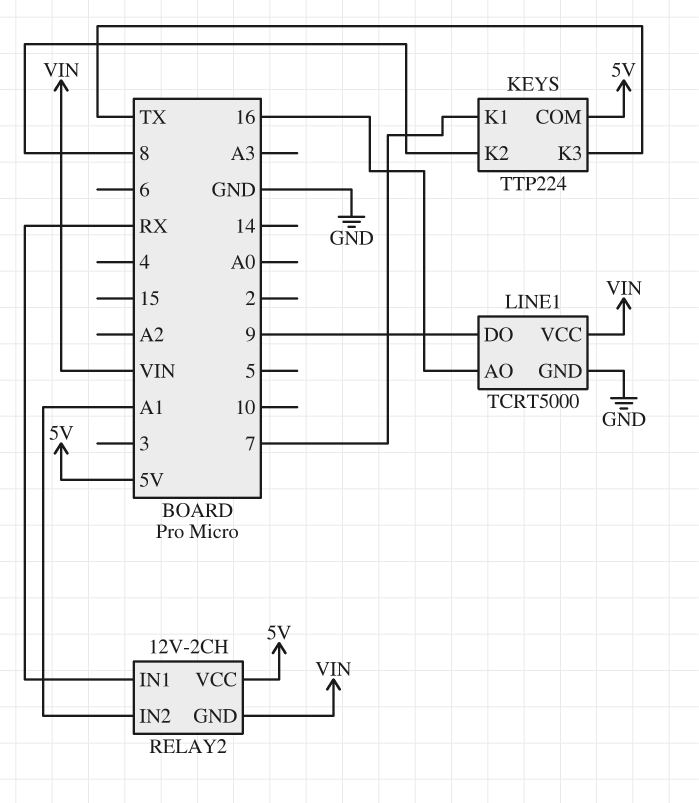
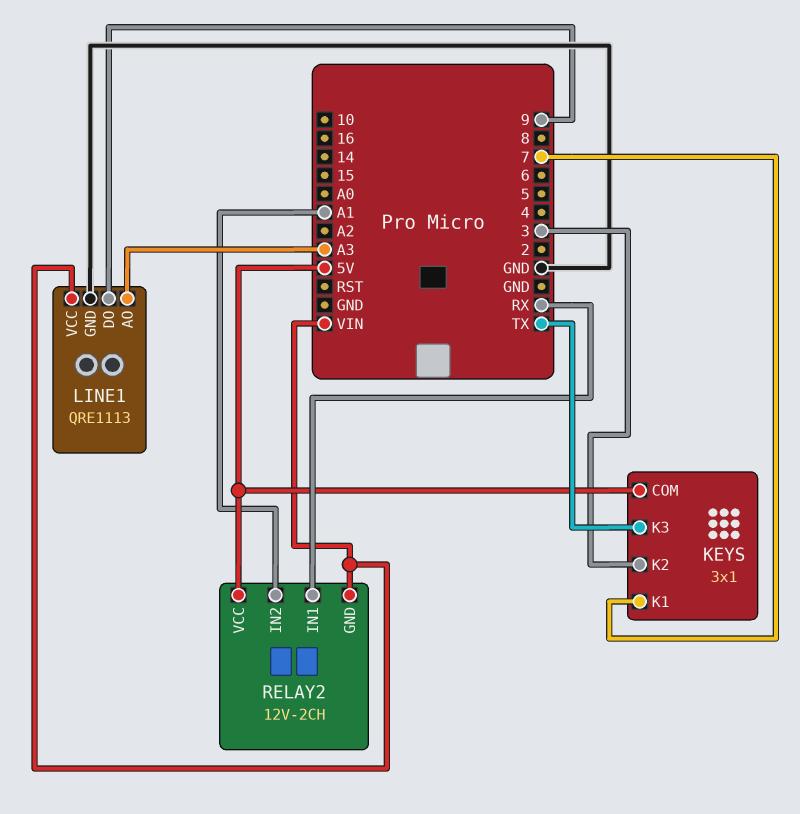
KEYS: TTP224 -> 3x1
KEYS pin K2: 8 -> 3
LINE1: TCRT5000 -> QRE1113
LINE1 pin AO: 16 -> A3

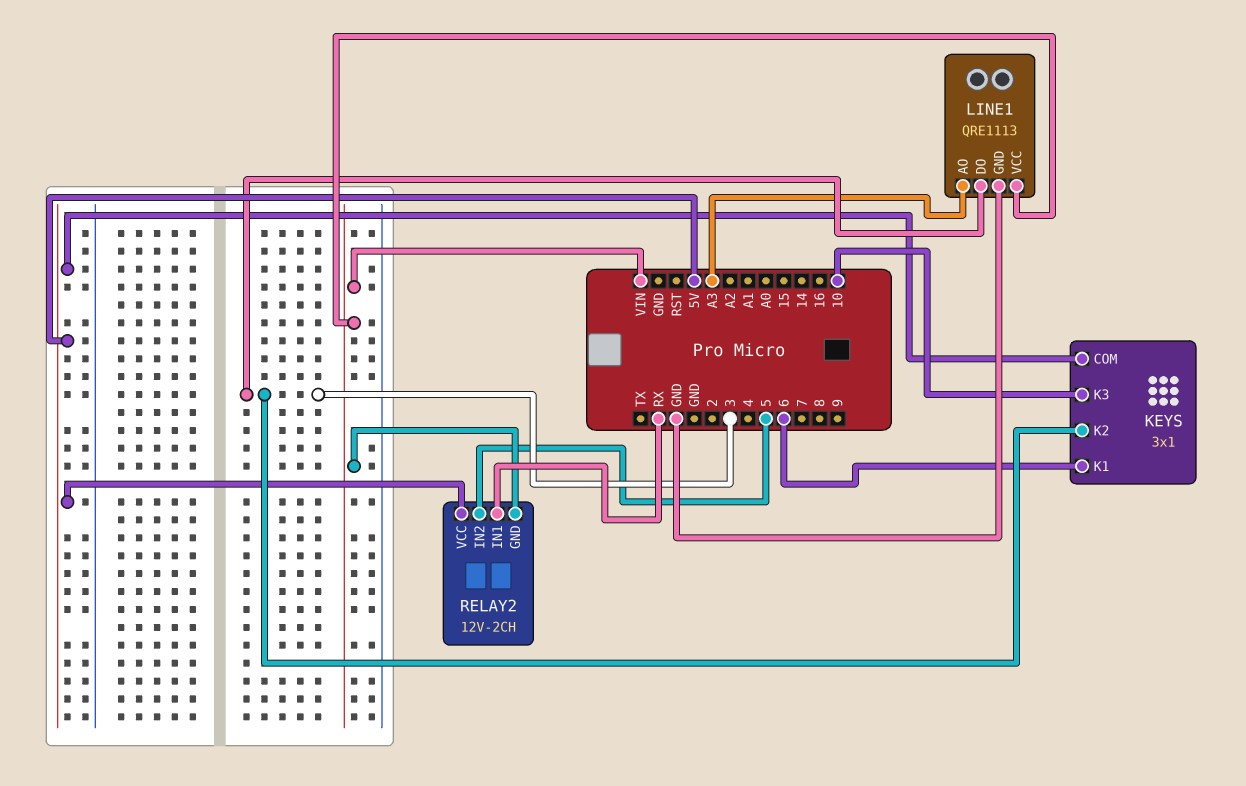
KEYS pin K1: 7 -> 6
KEYS pin K3: TX -> 10
LINE1 pin DO: 9 -> 3
RELAY2 pin IN2: A1 -> 5

